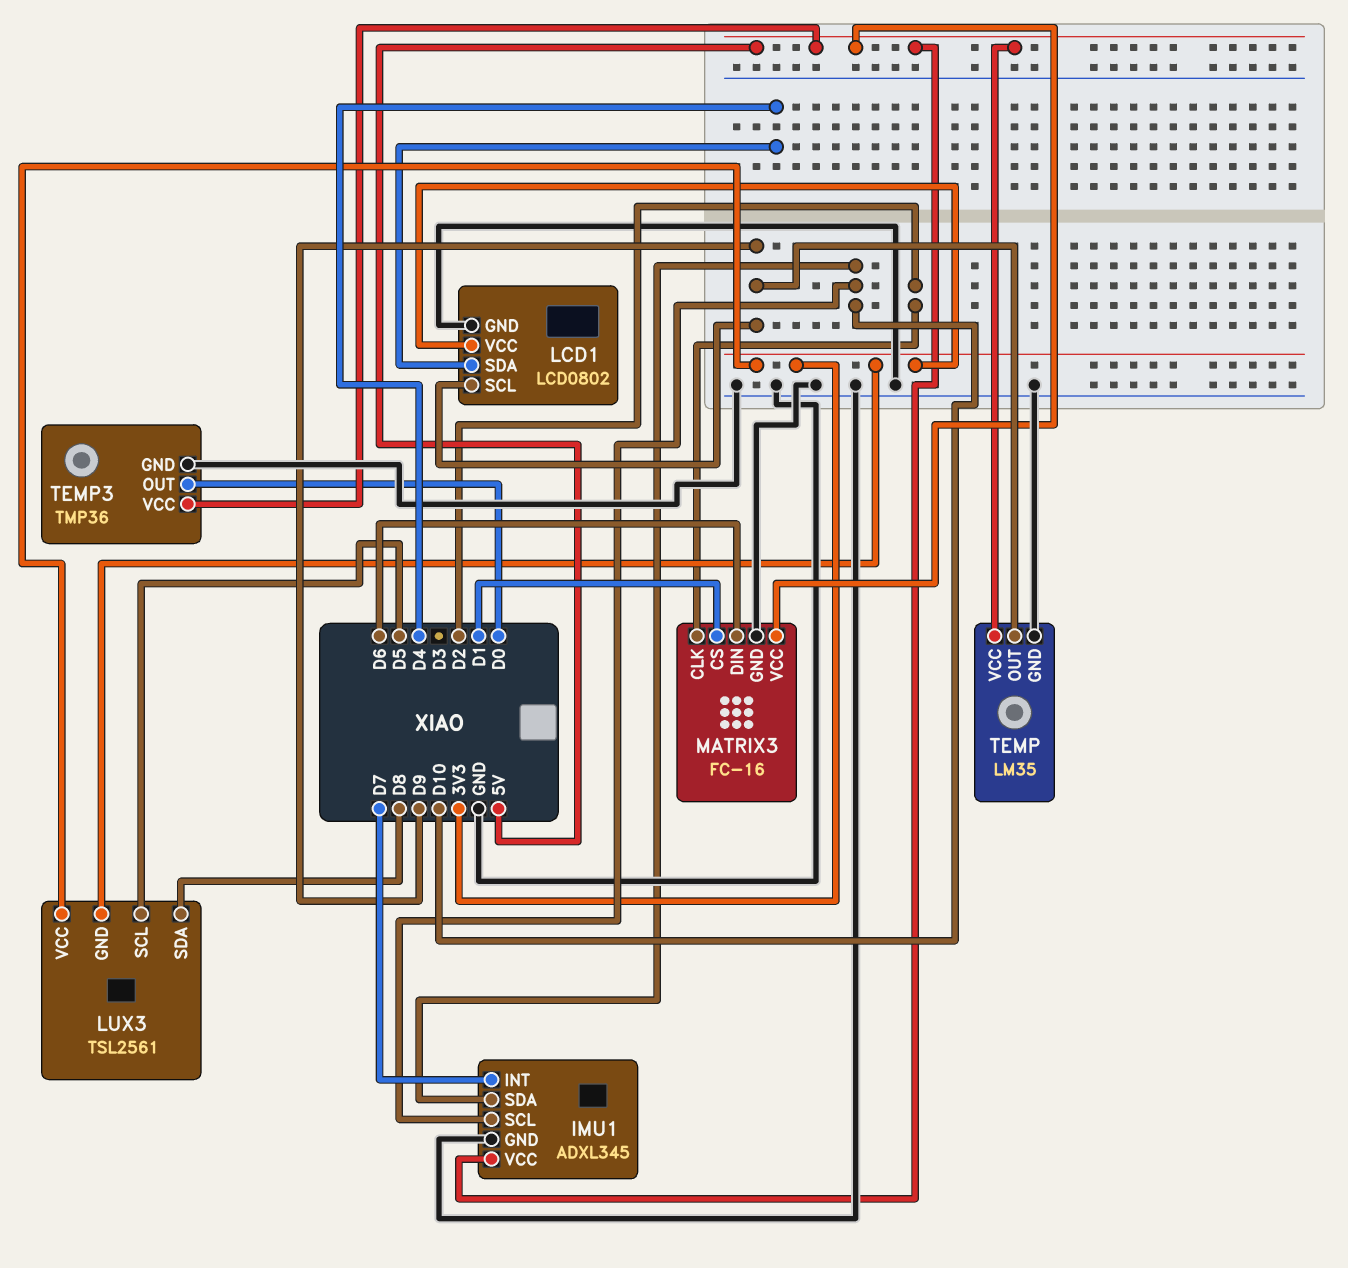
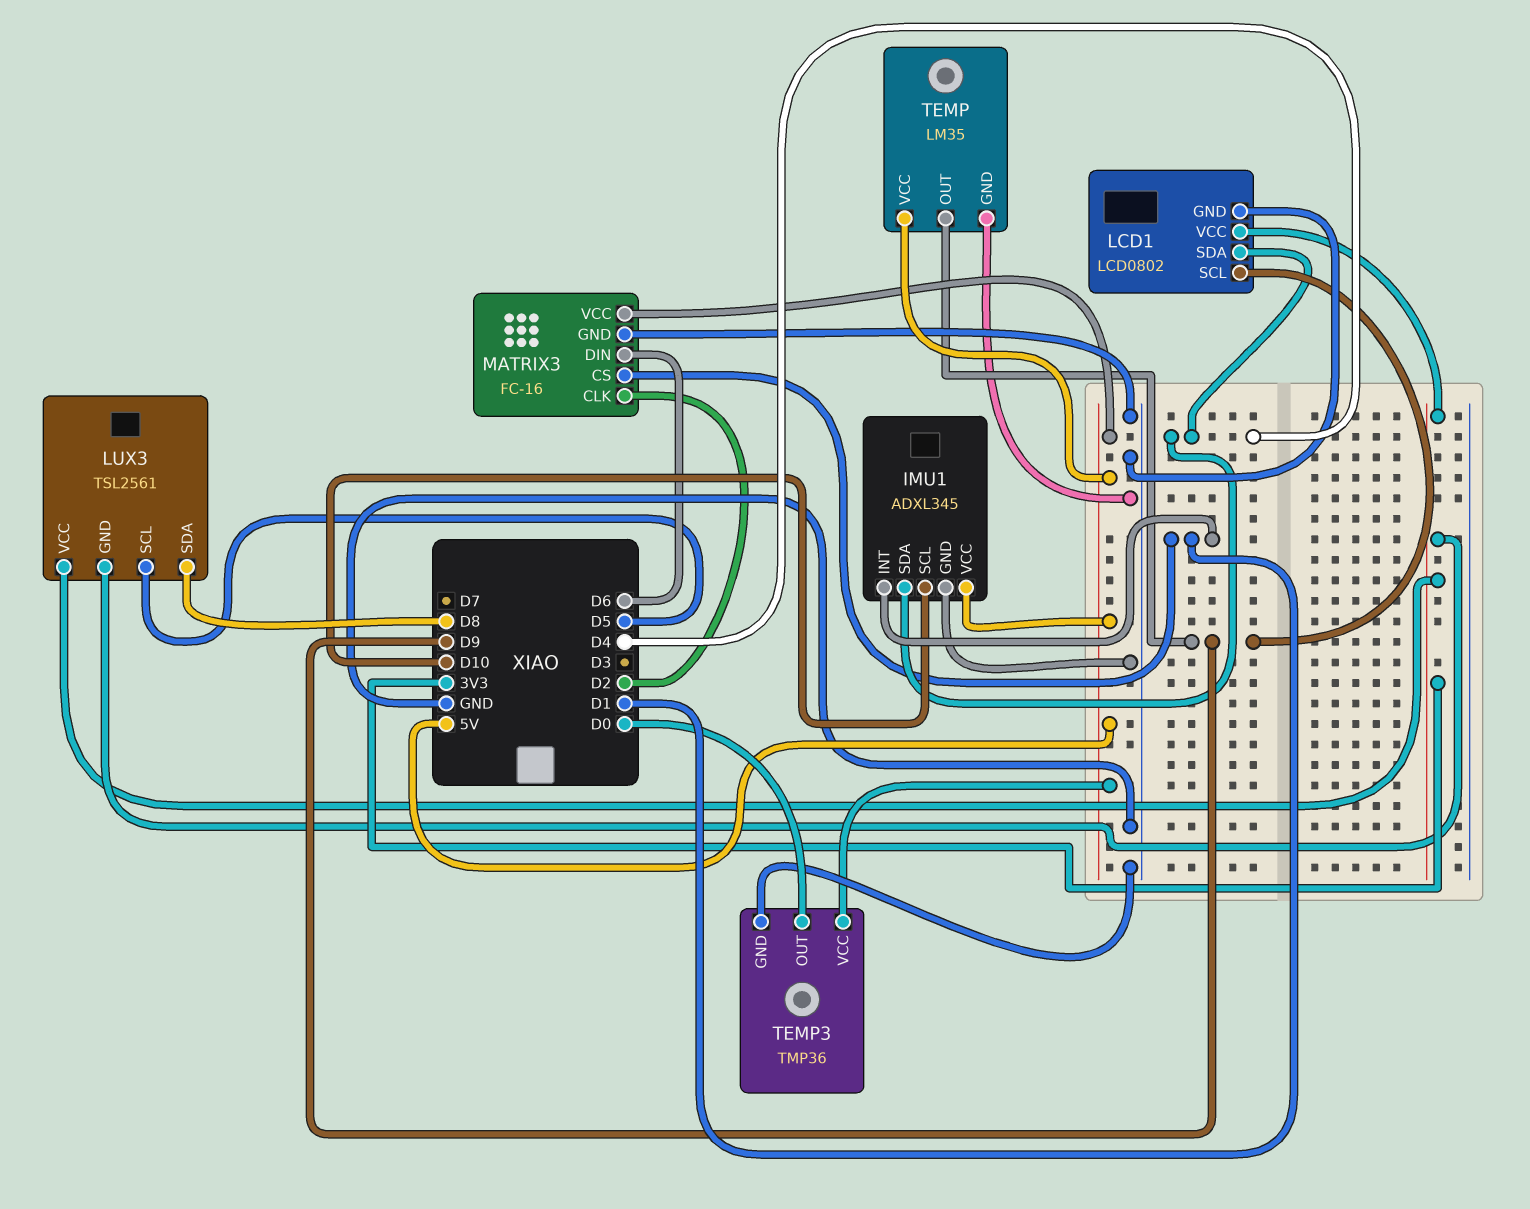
IMU1 pin INT: D7 -> D1
IMU1 pin SDA: D10 -> D4

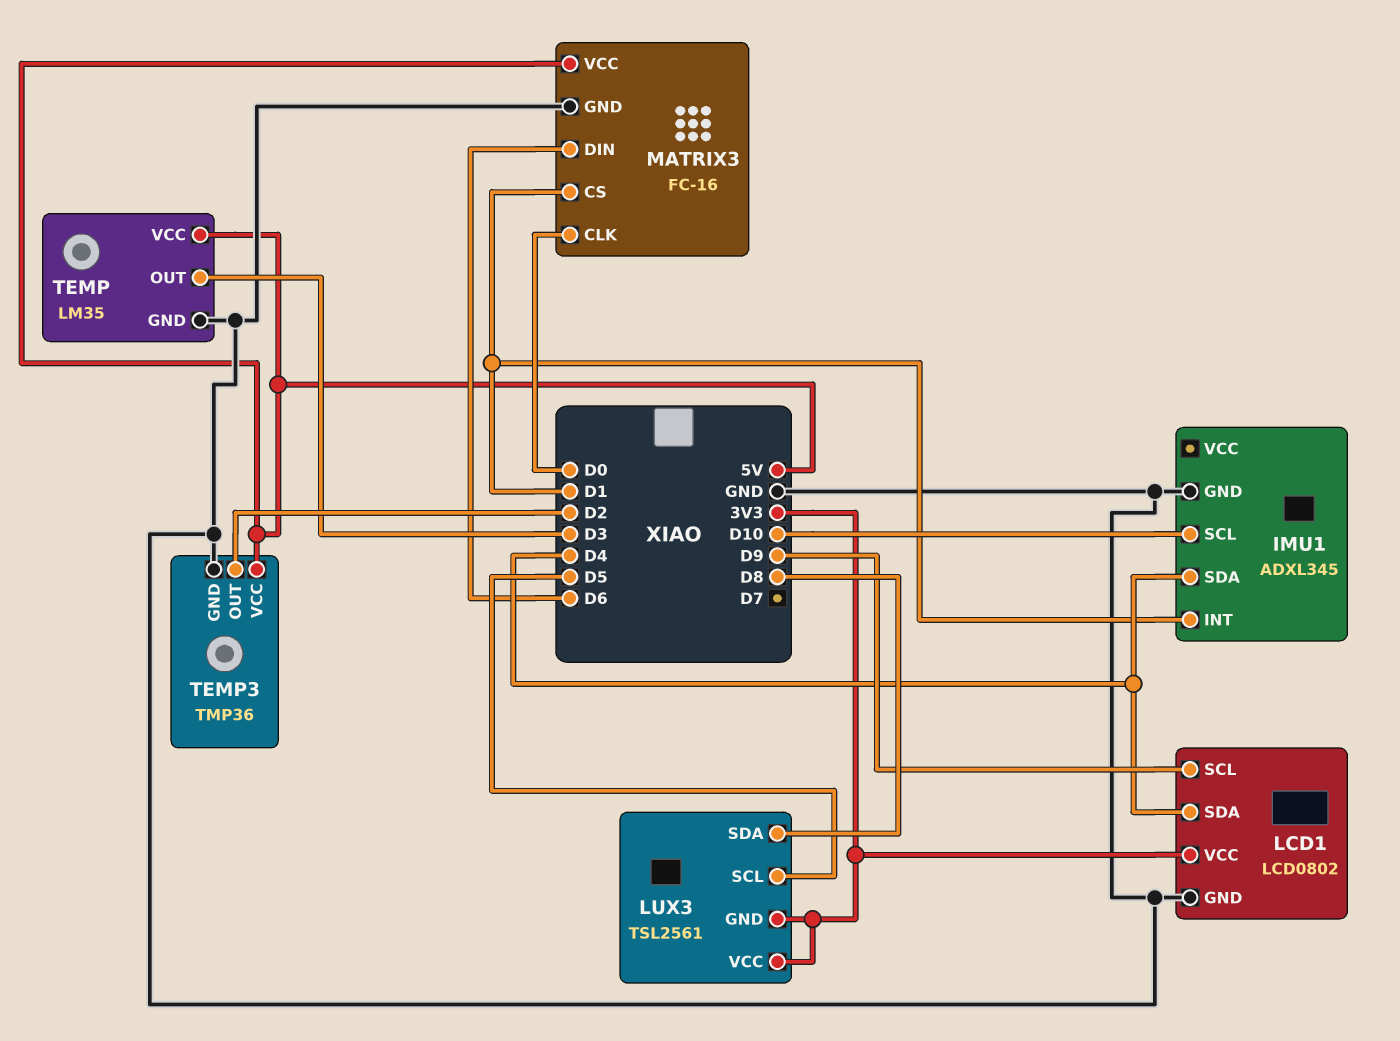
IMU1 pin VCC: 5V -> none
MATRIX3 pin CLK: D2 -> D0
TEMP pin OUT: D9 -> D3
TEMP3 pin OUT: D0 -> D2

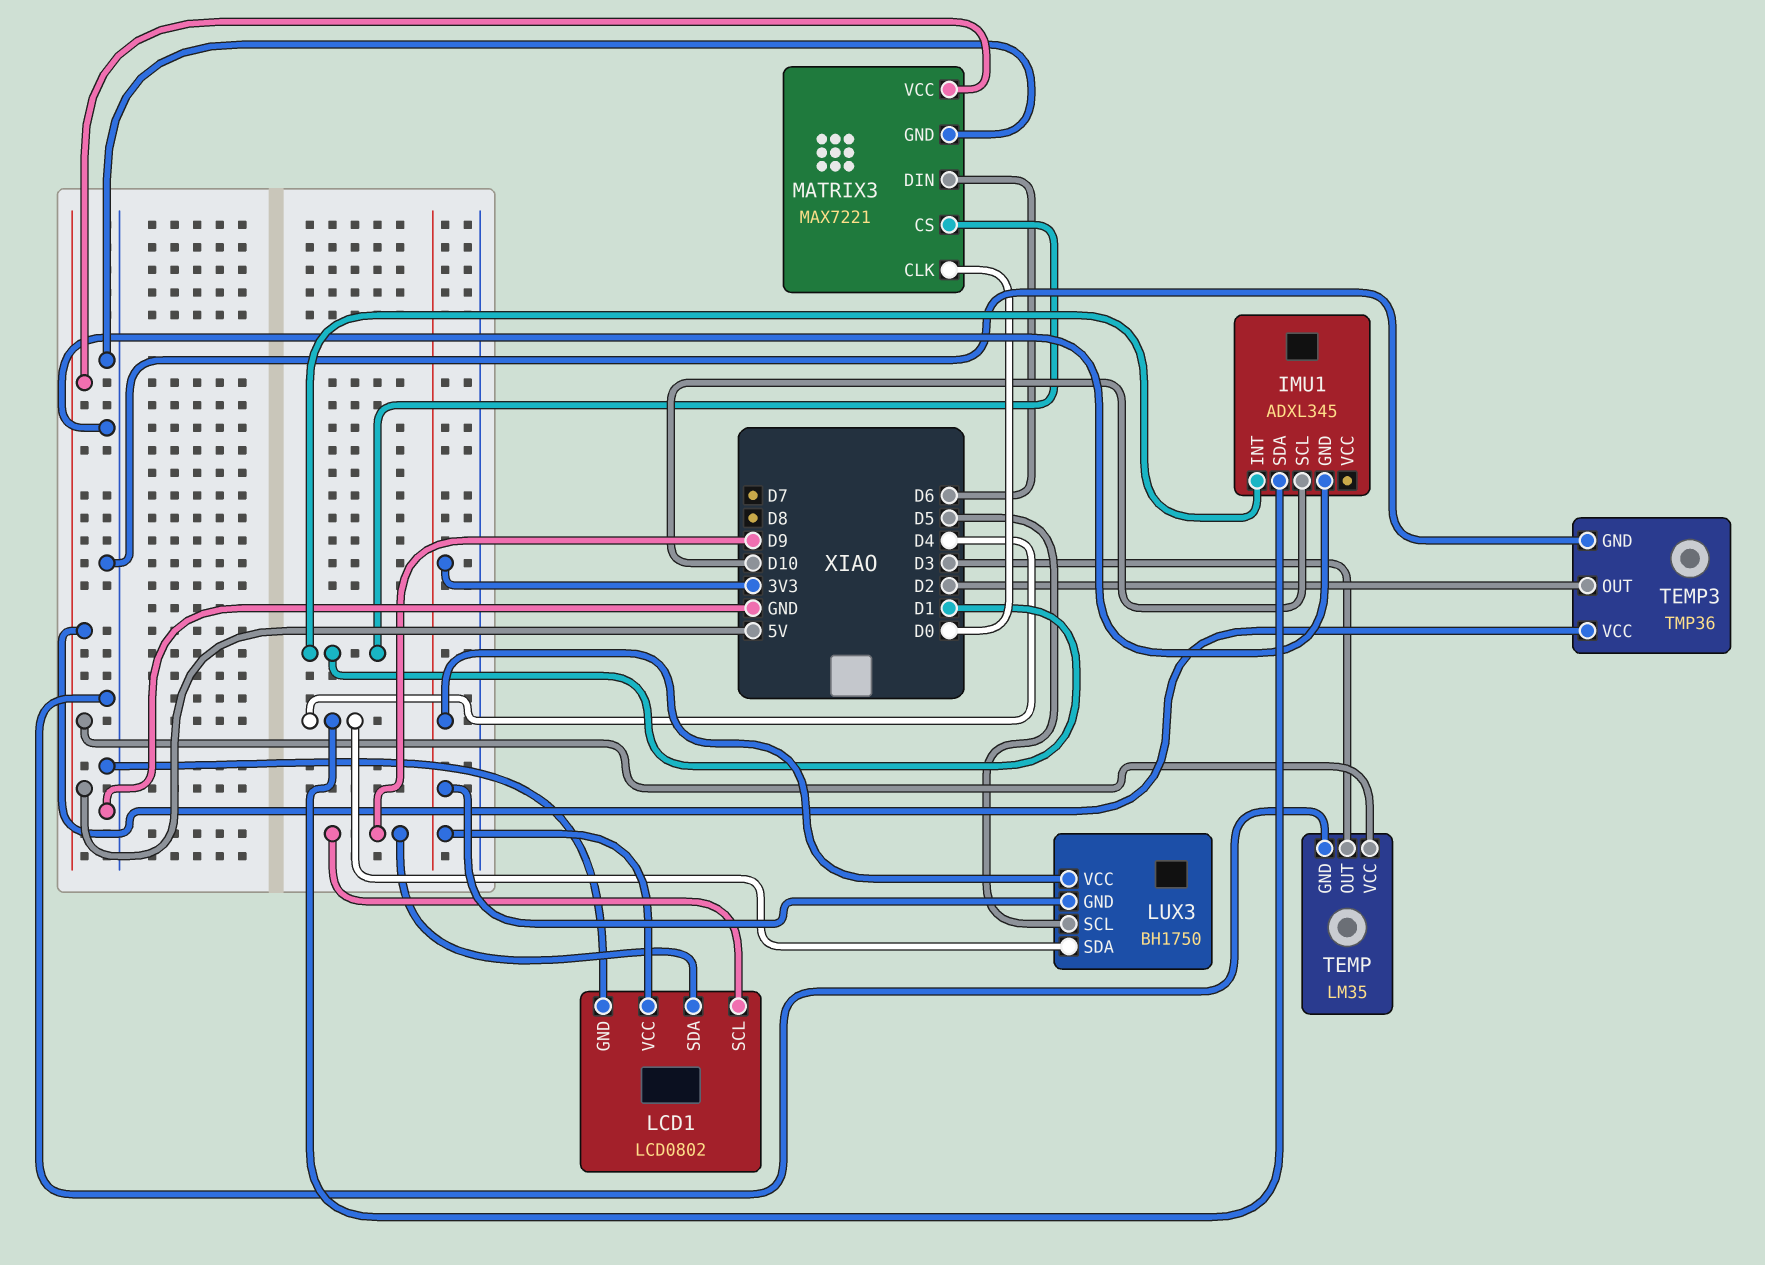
LCD1 pin SDA: D4 -> D9
LUX3: TSL2561 -> BH1750
LUX3 pin SDA: D8 -> D4
MATRIX3: FC-16 -> MAX7221

